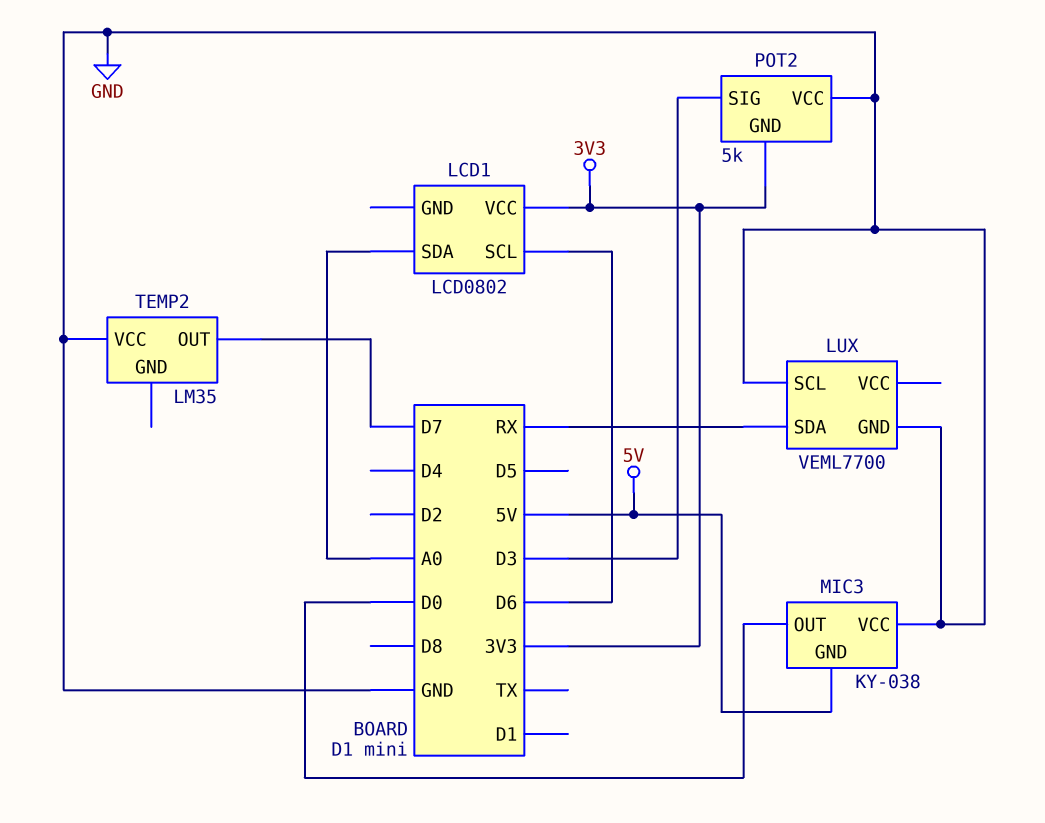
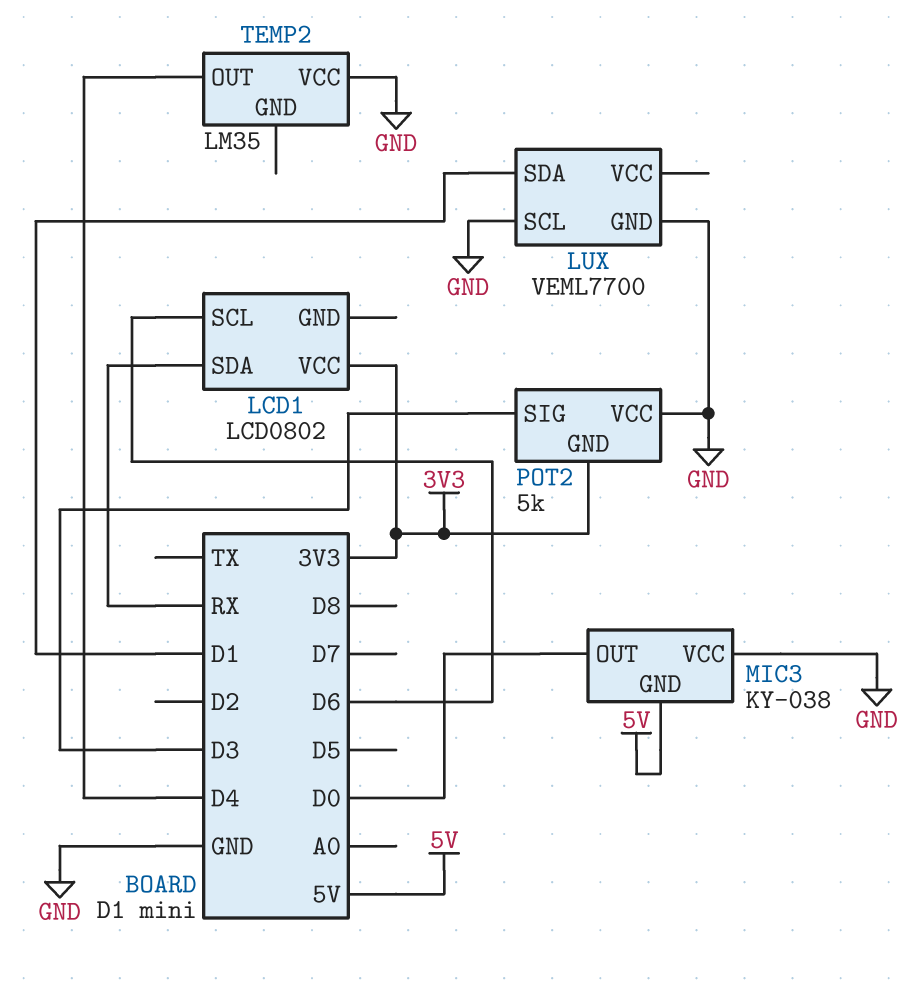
LCD1 pin SDA: A0 -> RX
LUX pin SDA: RX -> D1
TEMP2 pin OUT: D7 -> D4

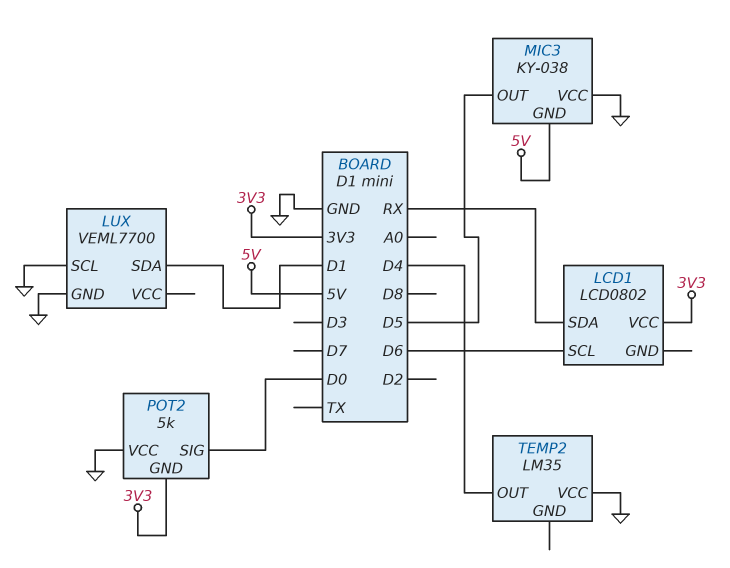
MIC3 pin OUT: D0 -> D5
POT2 pin SIG: D3 -> D0

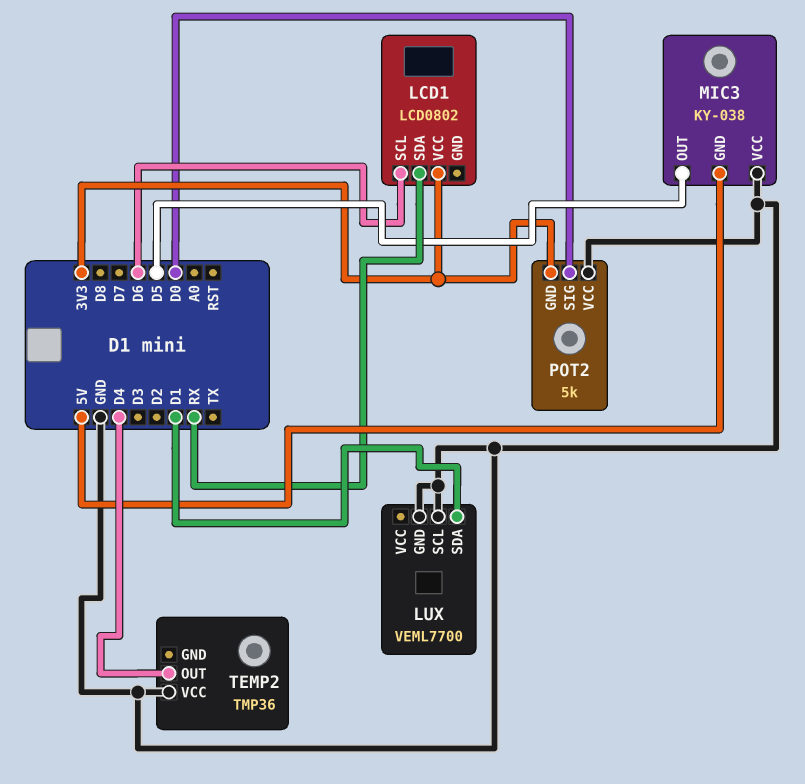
TEMP2: LM35 -> TMP36

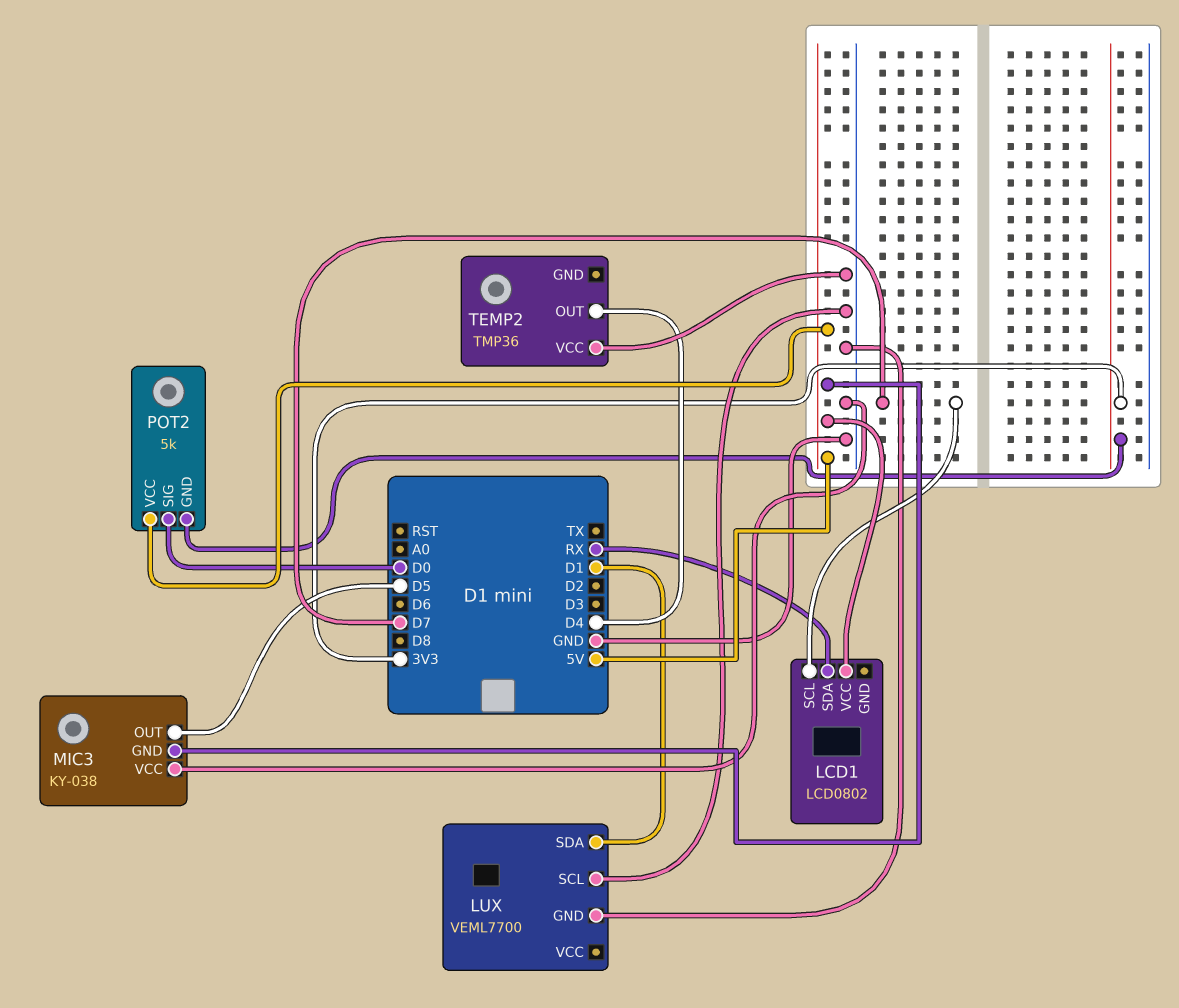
LCD1 pin SCL: D6 -> D7
LCD1 pin VCC: 3V3 -> 5V
POT2 pin VCC: GND -> 5V

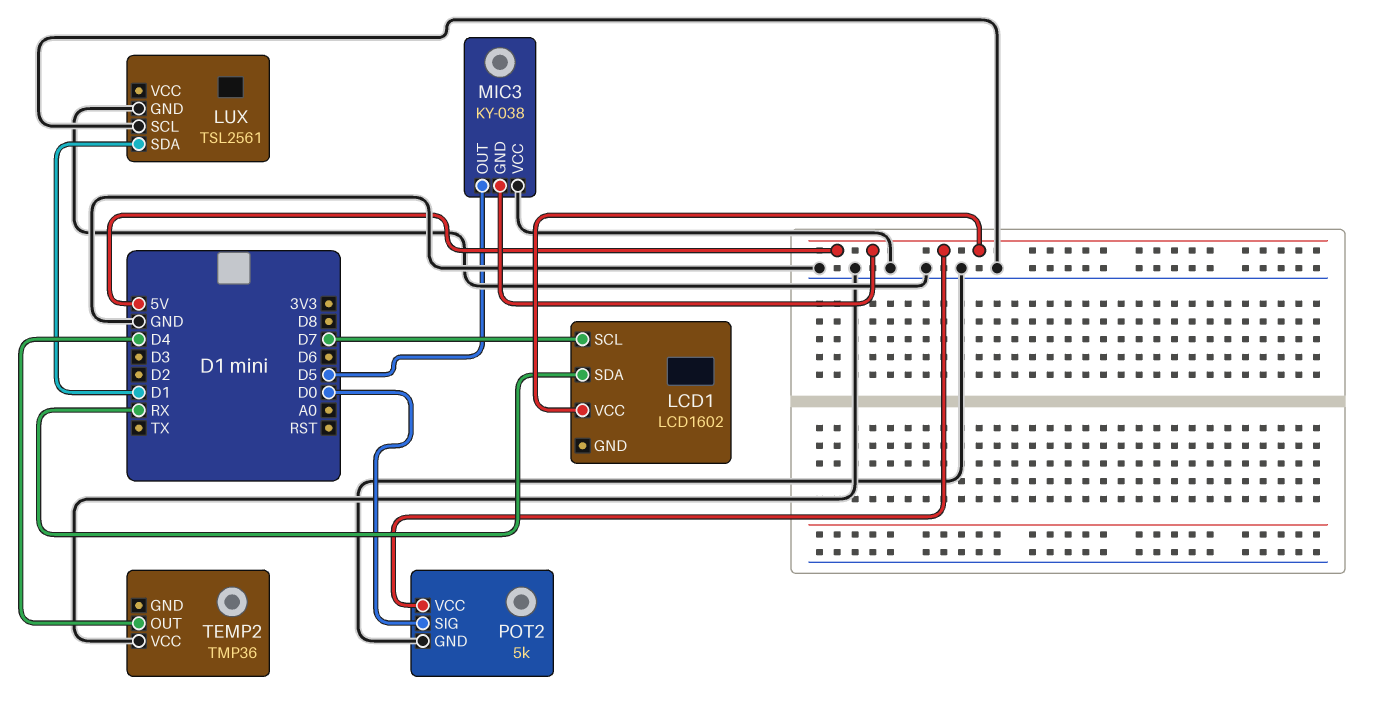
LCD1: LCD0802 -> LCD1602
LUX: VEML7700 -> TSL2561
POT2 pin GND: 3V3 -> GND

